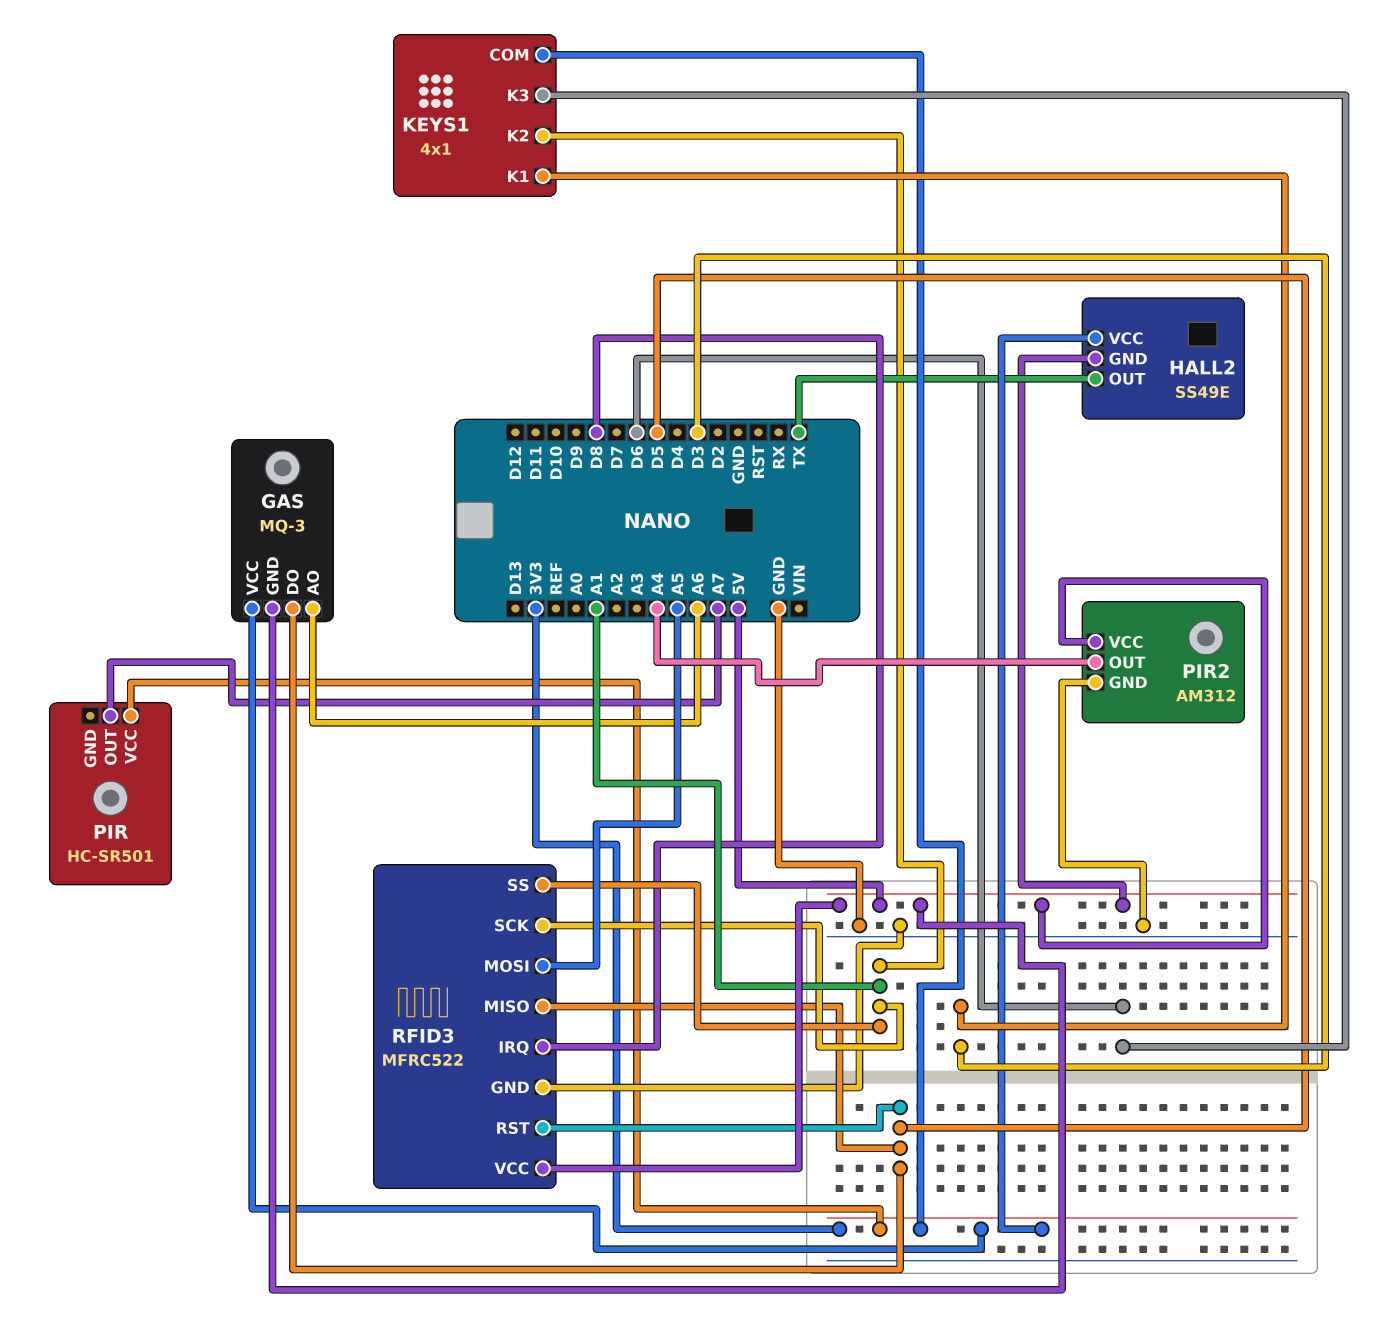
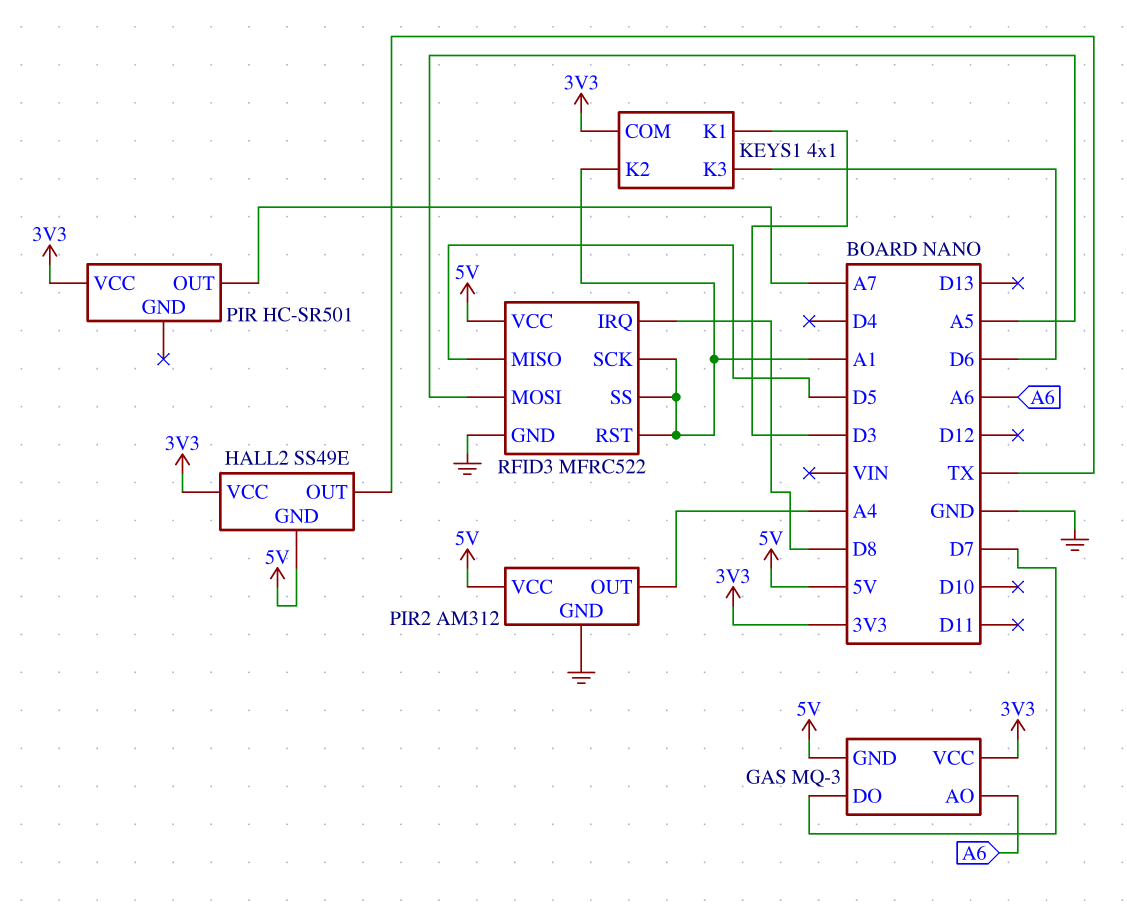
GAS pin DO: D5 -> D7
RFID3 pin RST: D5 -> A1

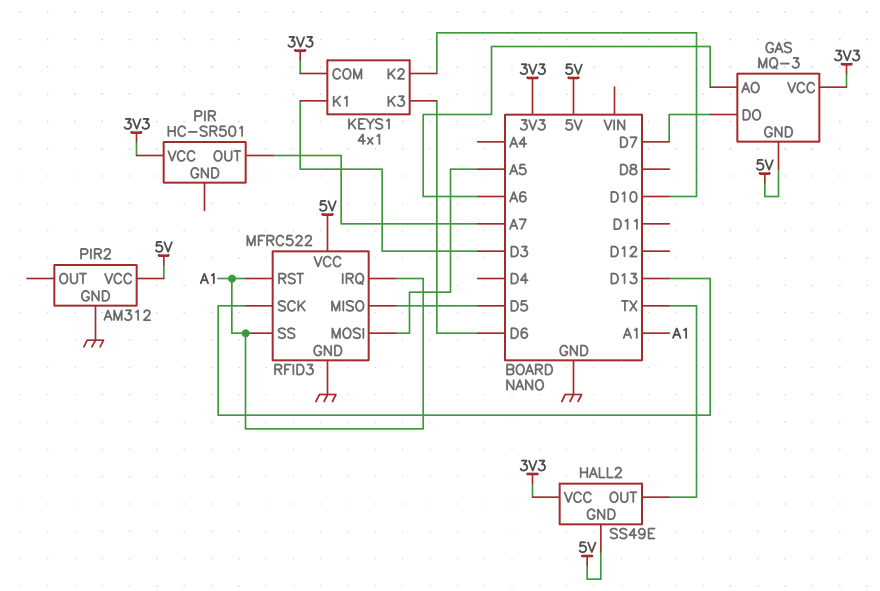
KEYS1 pin K2: A1 -> D10
PIR2 pin OUT: A4 -> none
RFID3 pin IRQ: D8 -> A1
RFID3 pin SCK: A1 -> D13

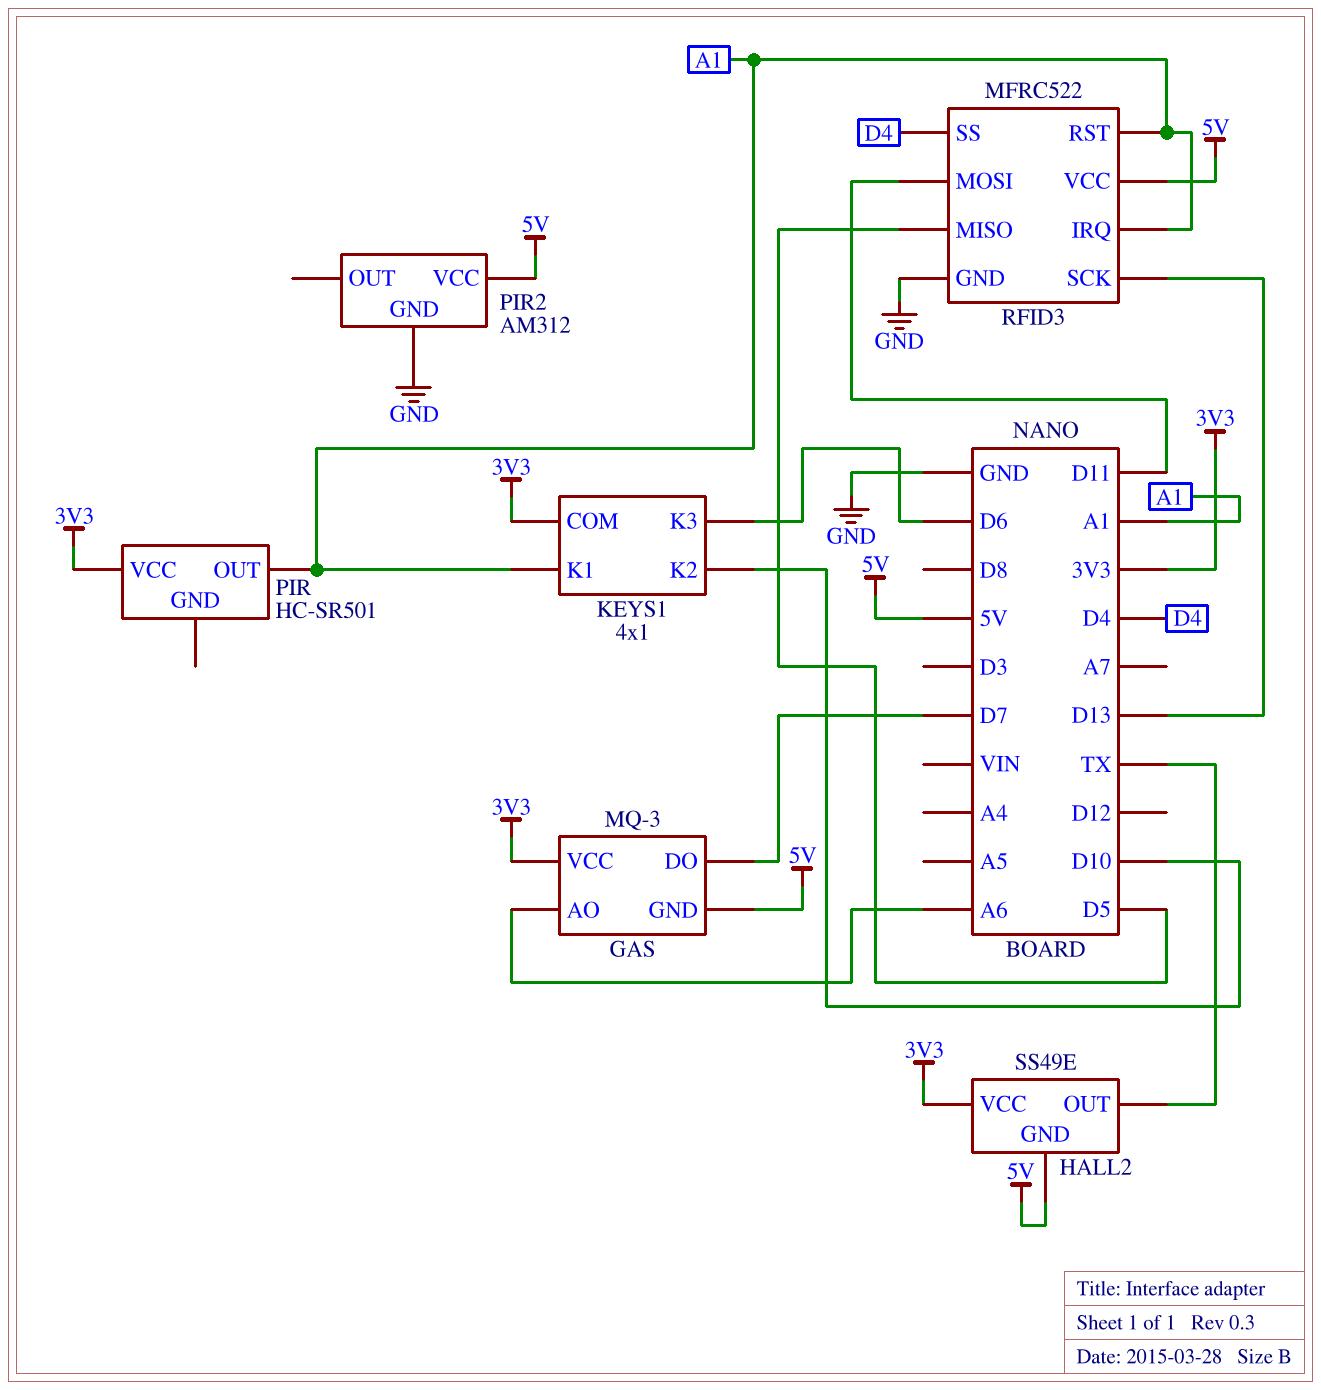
KEYS1 pin K1: D3 -> A1
PIR pin OUT: A7 -> A1
RFID3 pin MOSI: A5 -> D11
RFID3 pin SS: A1 -> D4

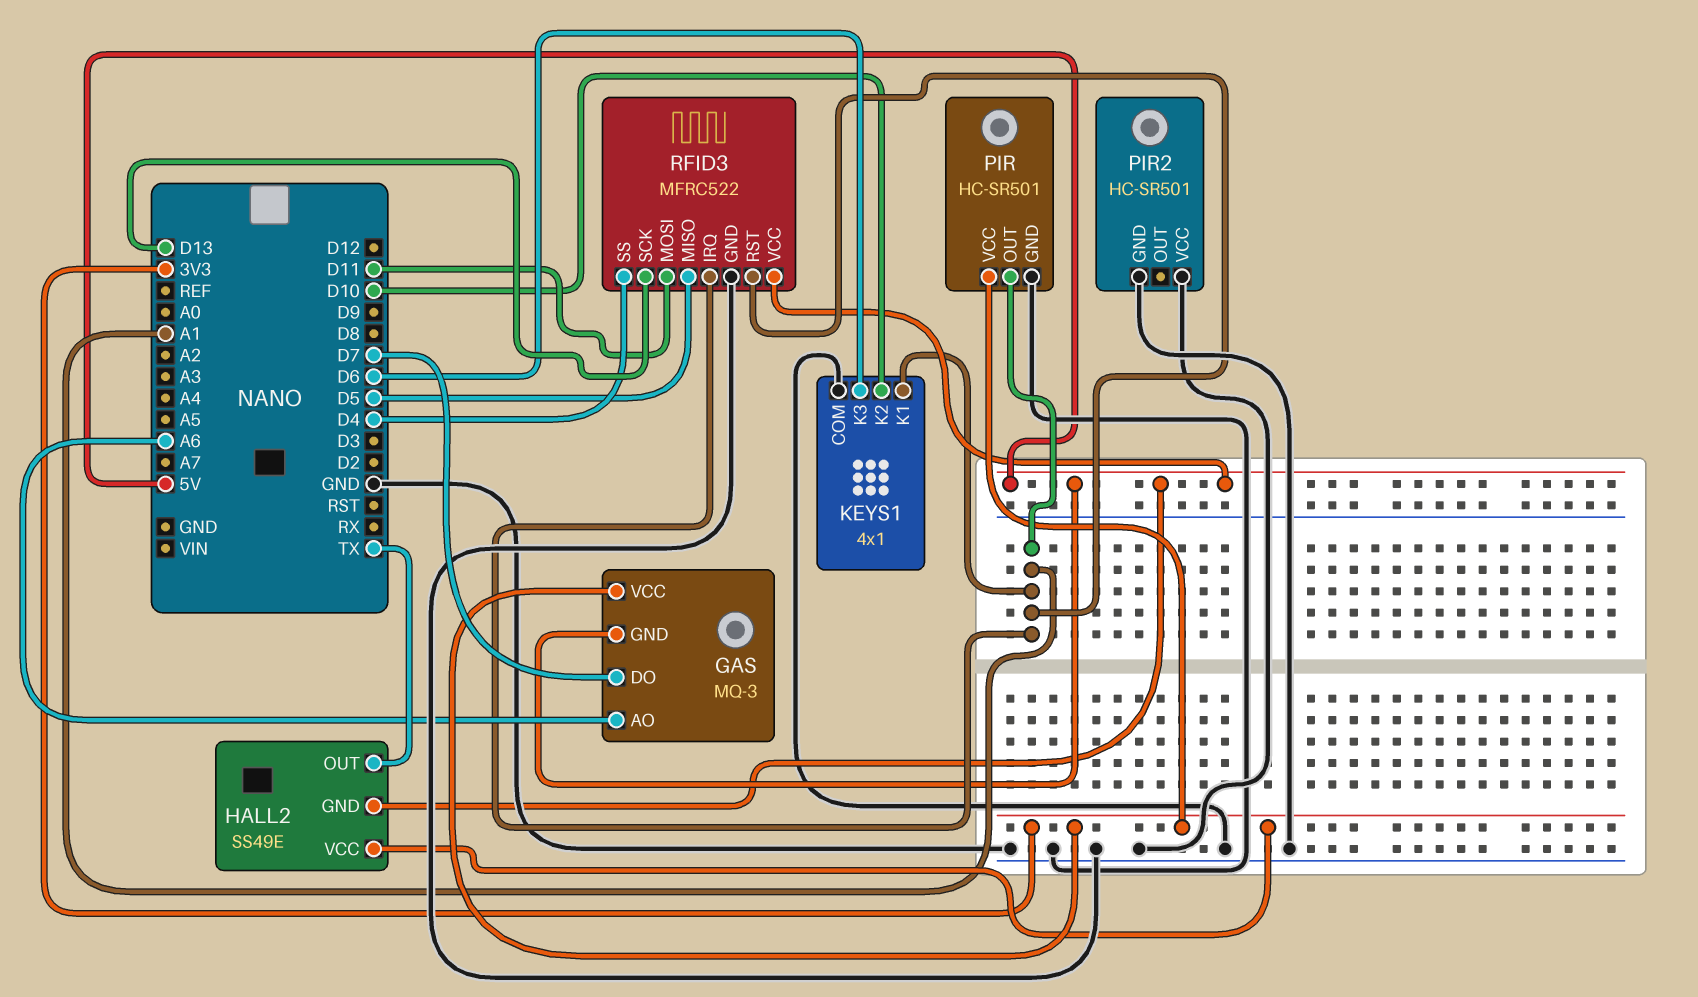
KEYS1 pin COM: 3V3 -> GND
PIR pin GND: none -> GND
PIR2: AM312 -> HC-SR501
PIR2 pin VCC: 5V -> GND

